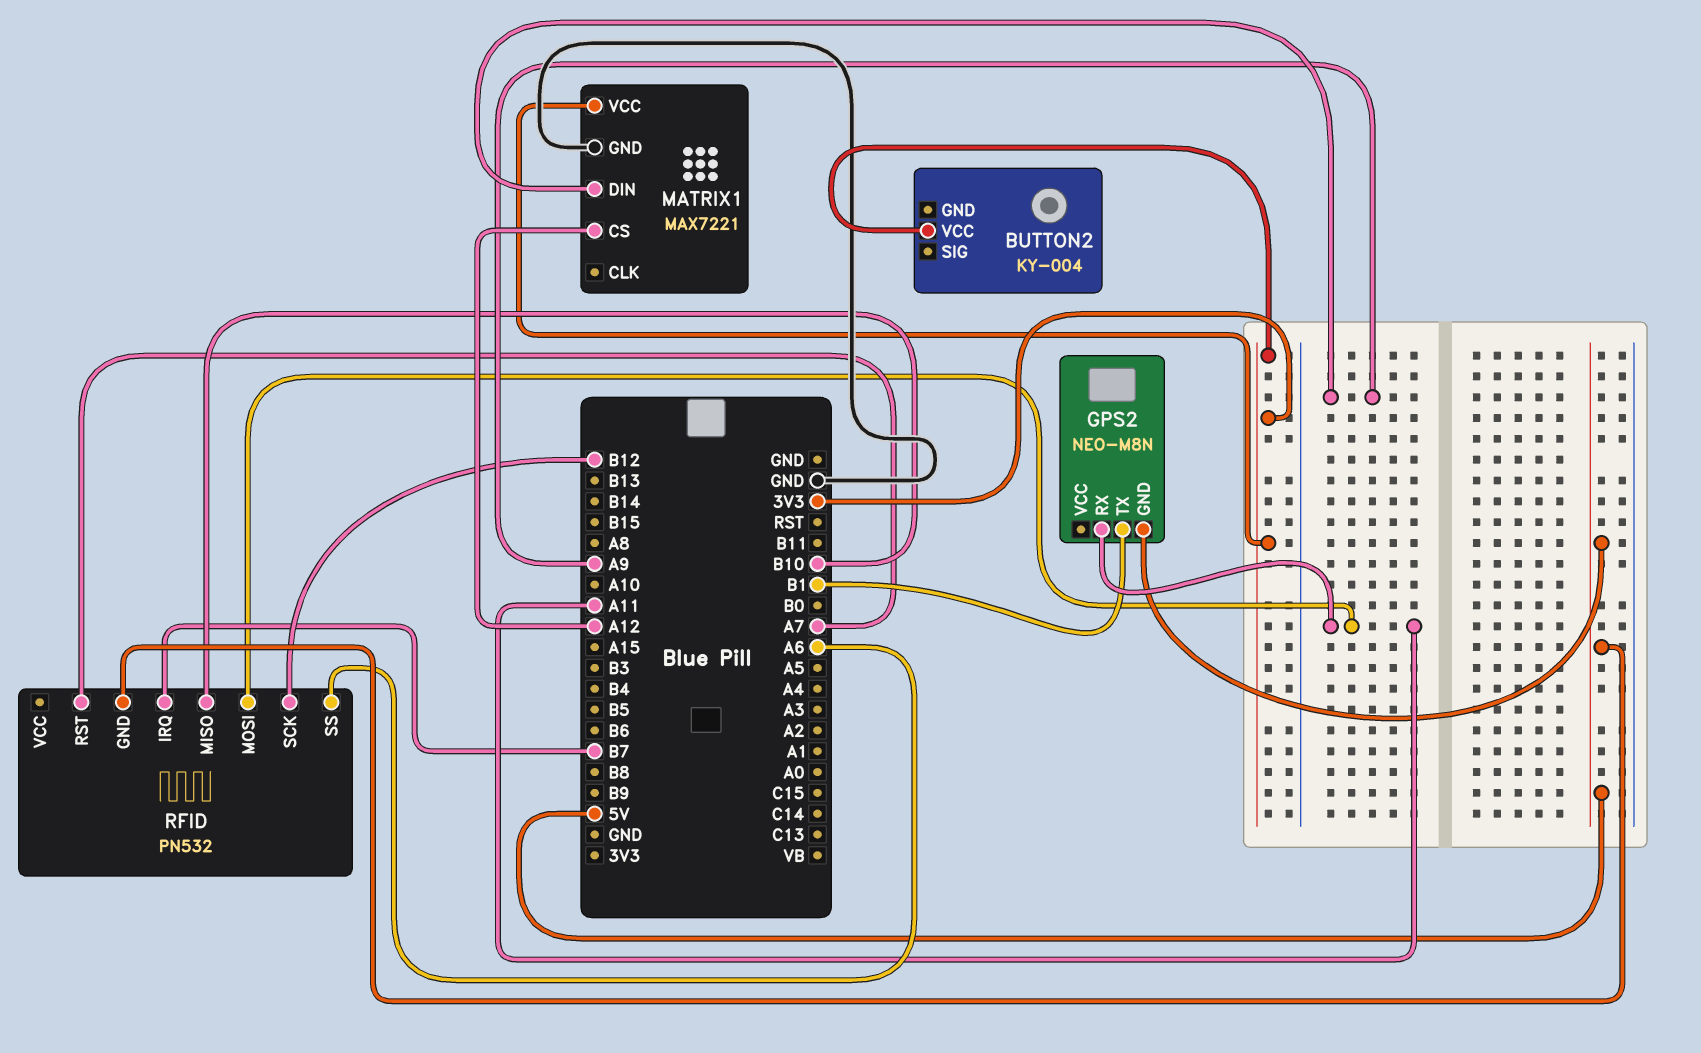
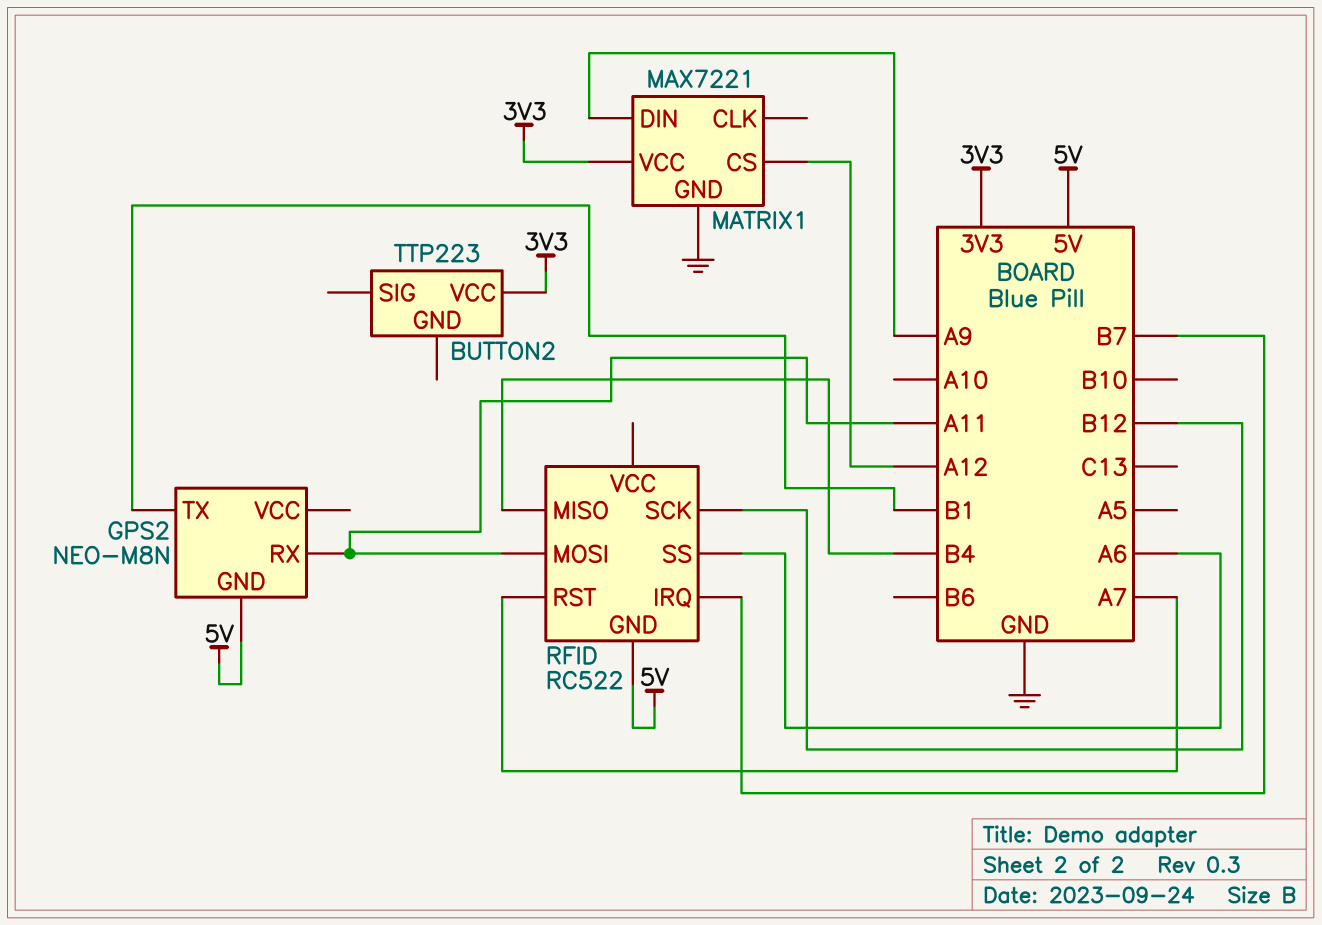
BUTTON2: KY-004 -> TTP223
RFID: PN532 -> RC522
RFID pin MISO: B10 -> B4

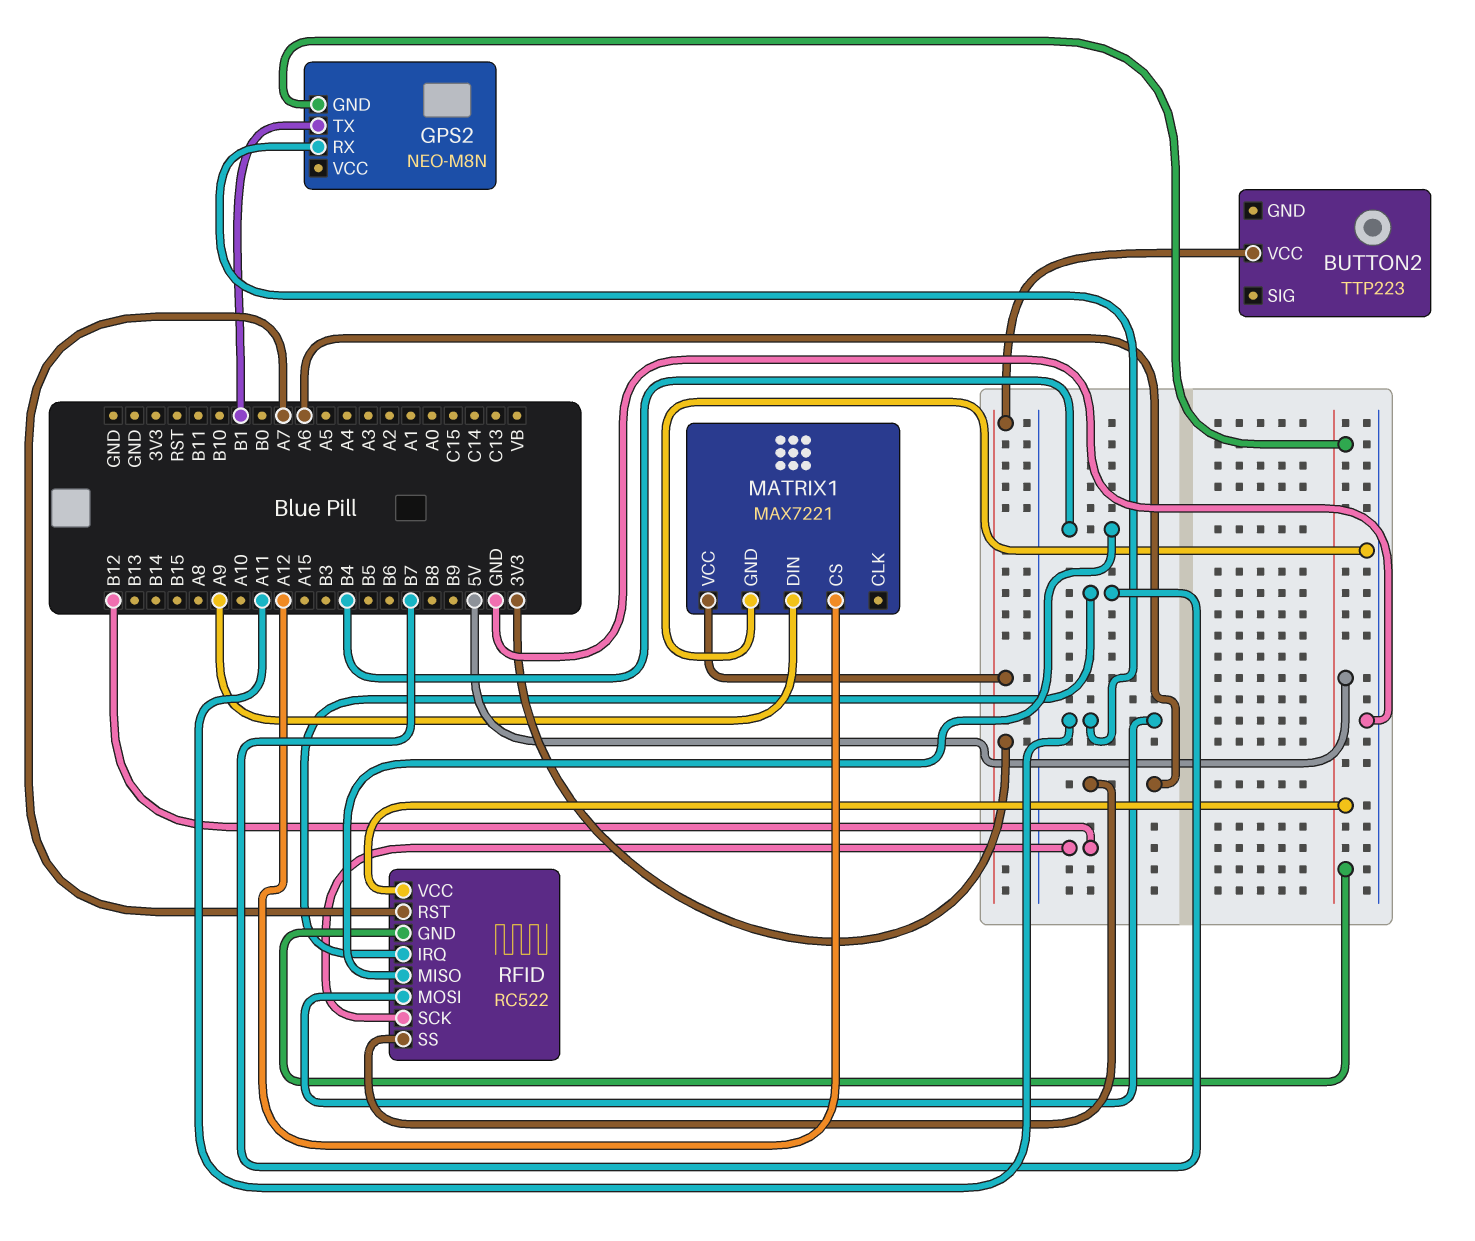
RFID pin VCC: none -> 5V

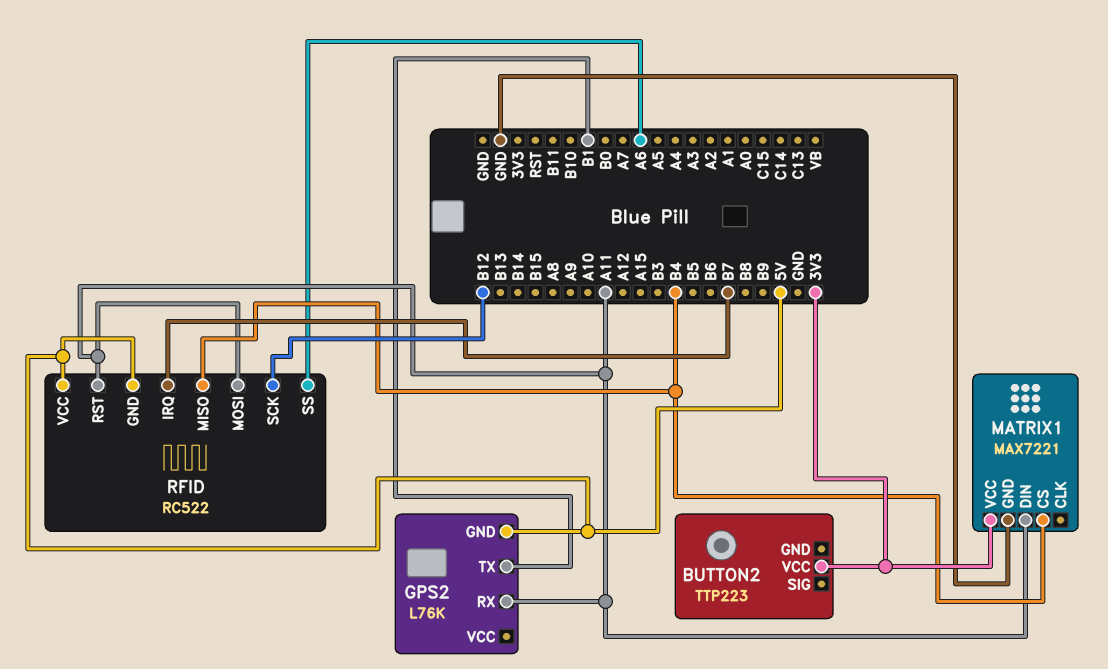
GPS2: NEO-M8N -> L76K
MATRIX1 pin CS: A12 -> B4
MATRIX1 pin DIN: A9 -> A11
RFID pin RST: A7 -> A11

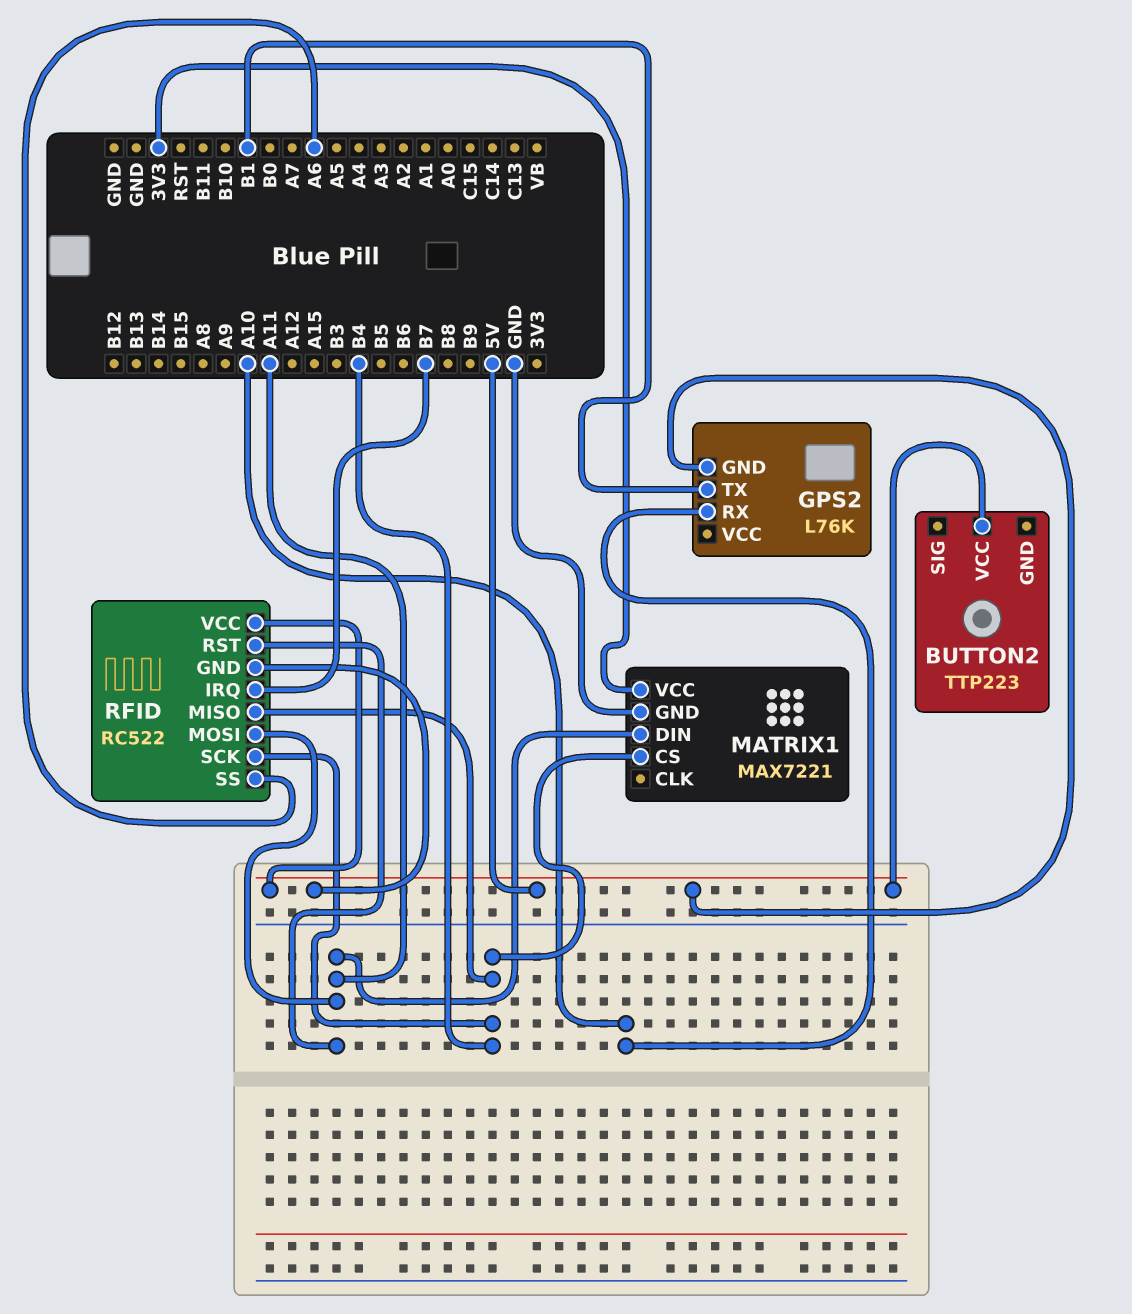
BUTTON2 pin VCC: 3V3 -> 5V
GPS2 pin RX: A11 -> A10
RFID pin SCK: B12 -> B4

